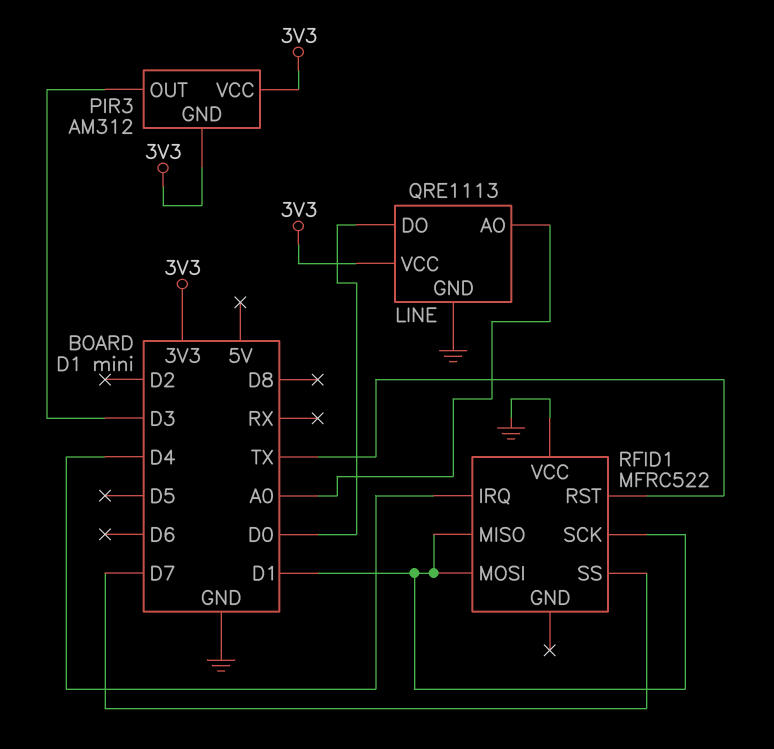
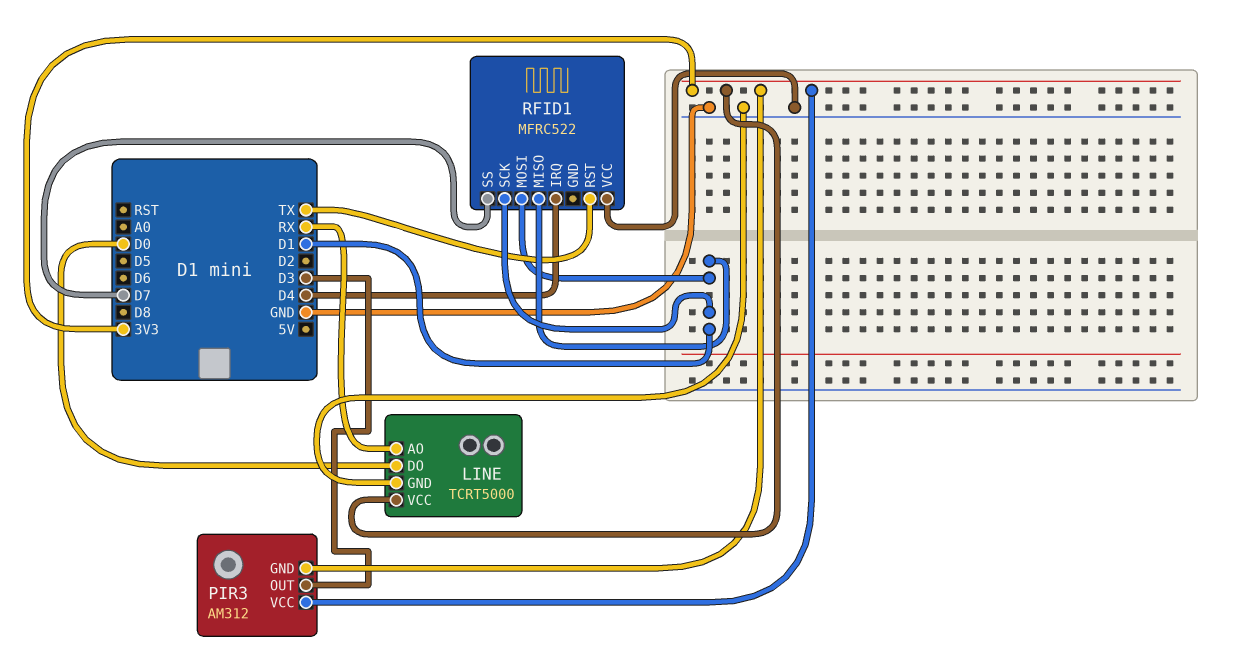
LINE: QRE1113 -> TCRT5000
LINE pin AO: A0 -> RX

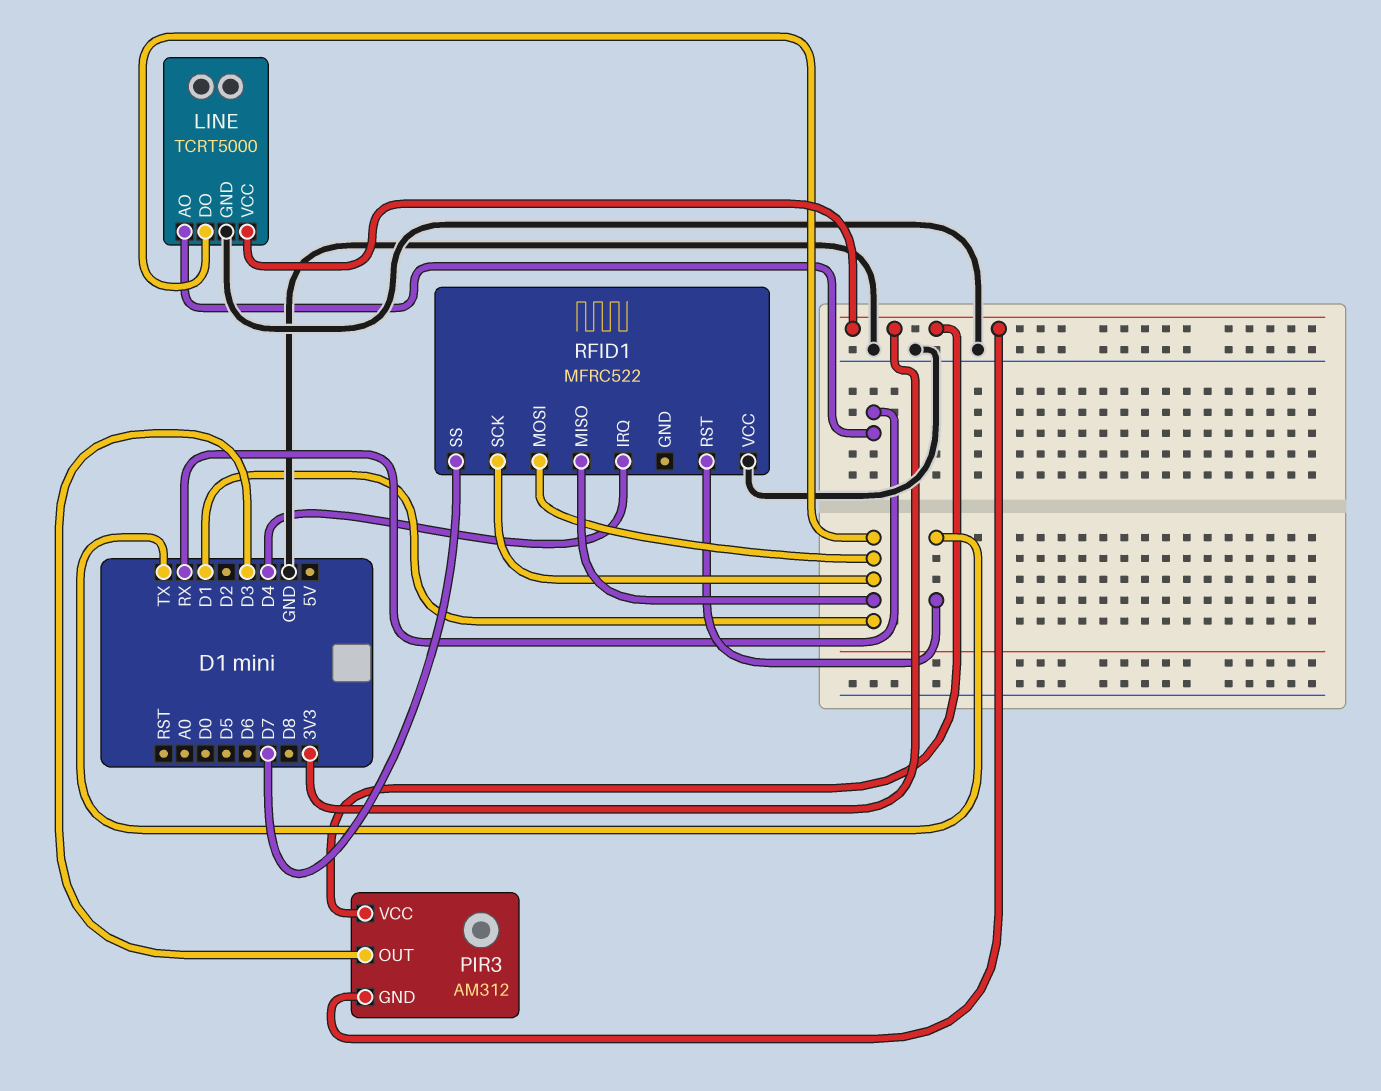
LINE pin DO: D0 -> D1

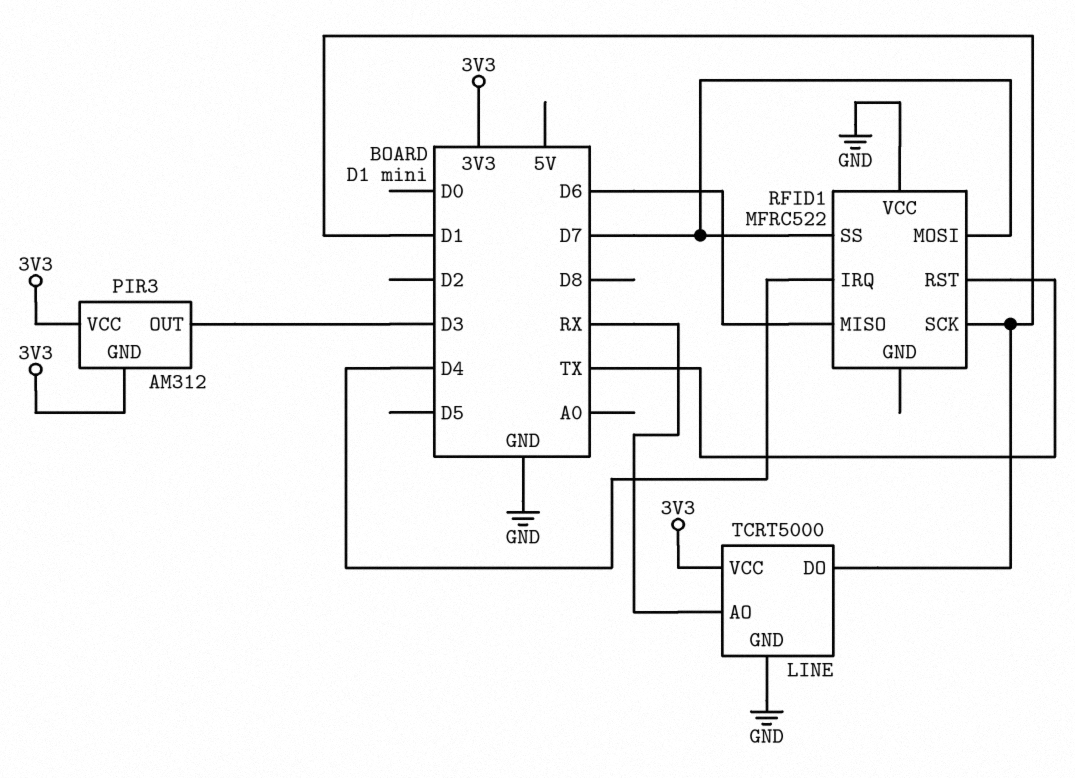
RFID1 pin MISO: D1 -> D6
RFID1 pin MOSI: D1 -> D7

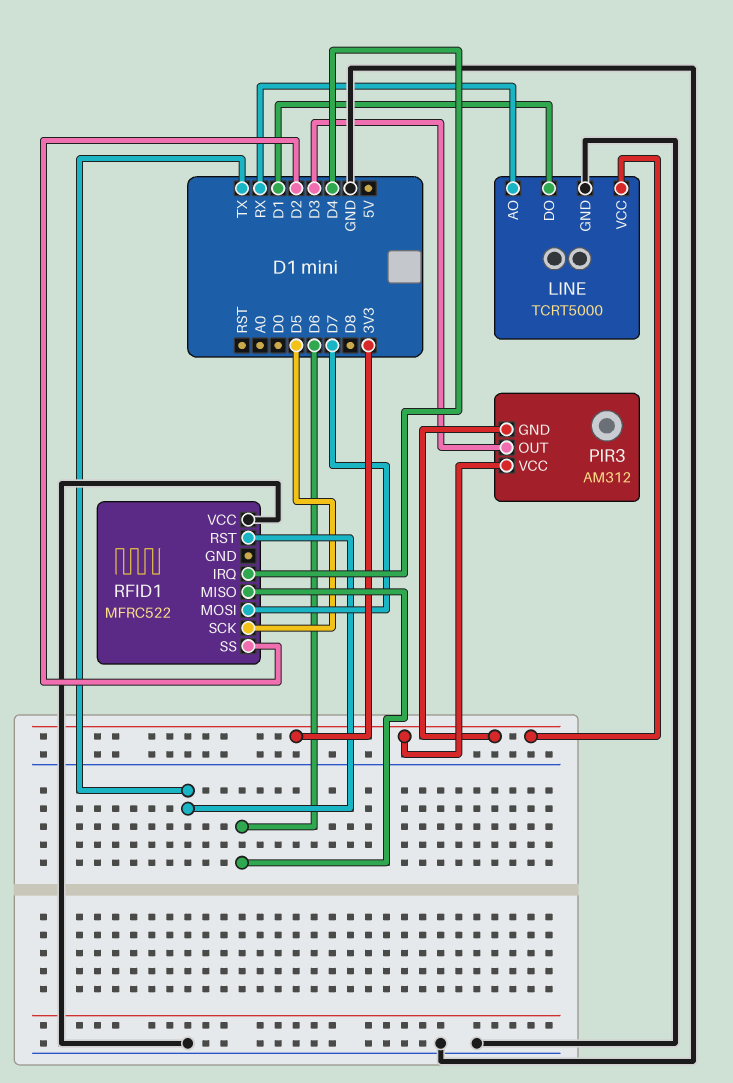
RFID1 pin SCK: D1 -> D5
RFID1 pin SS: D7 -> D2

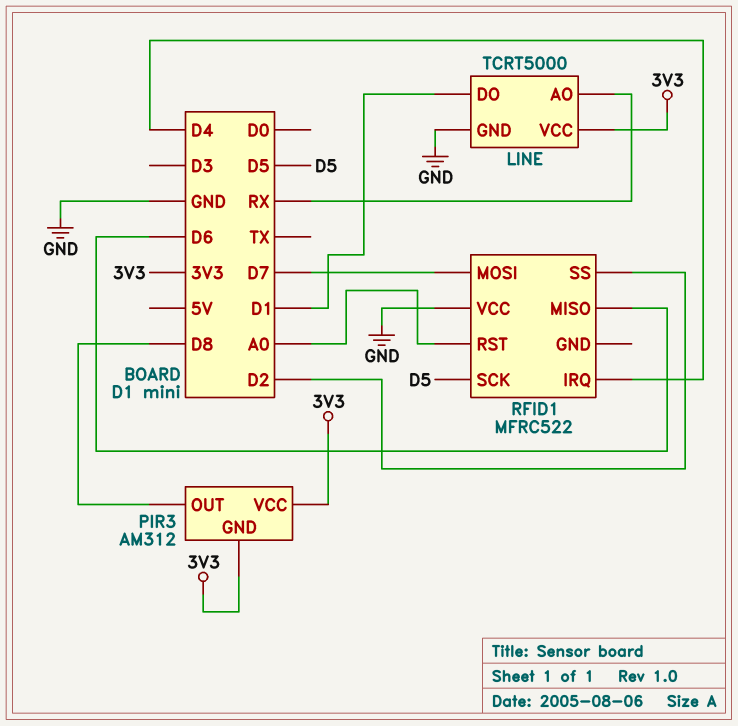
PIR3 pin OUT: D3 -> D8
RFID1 pin RST: TX -> A0

